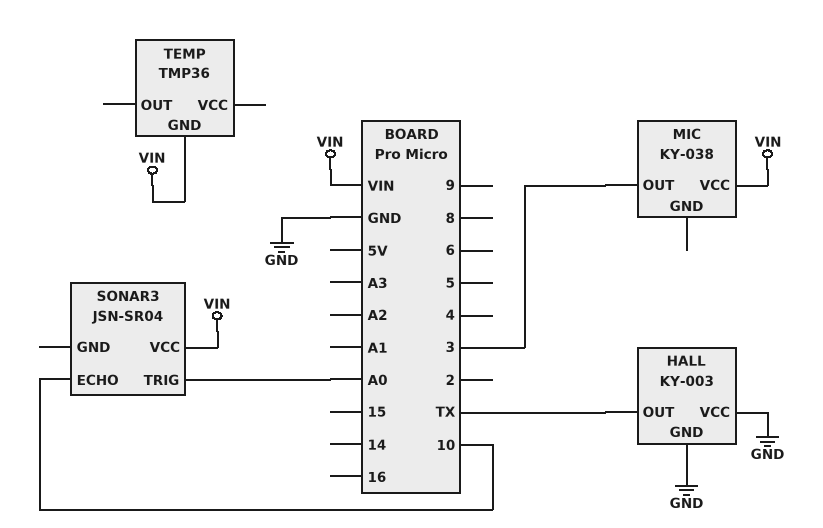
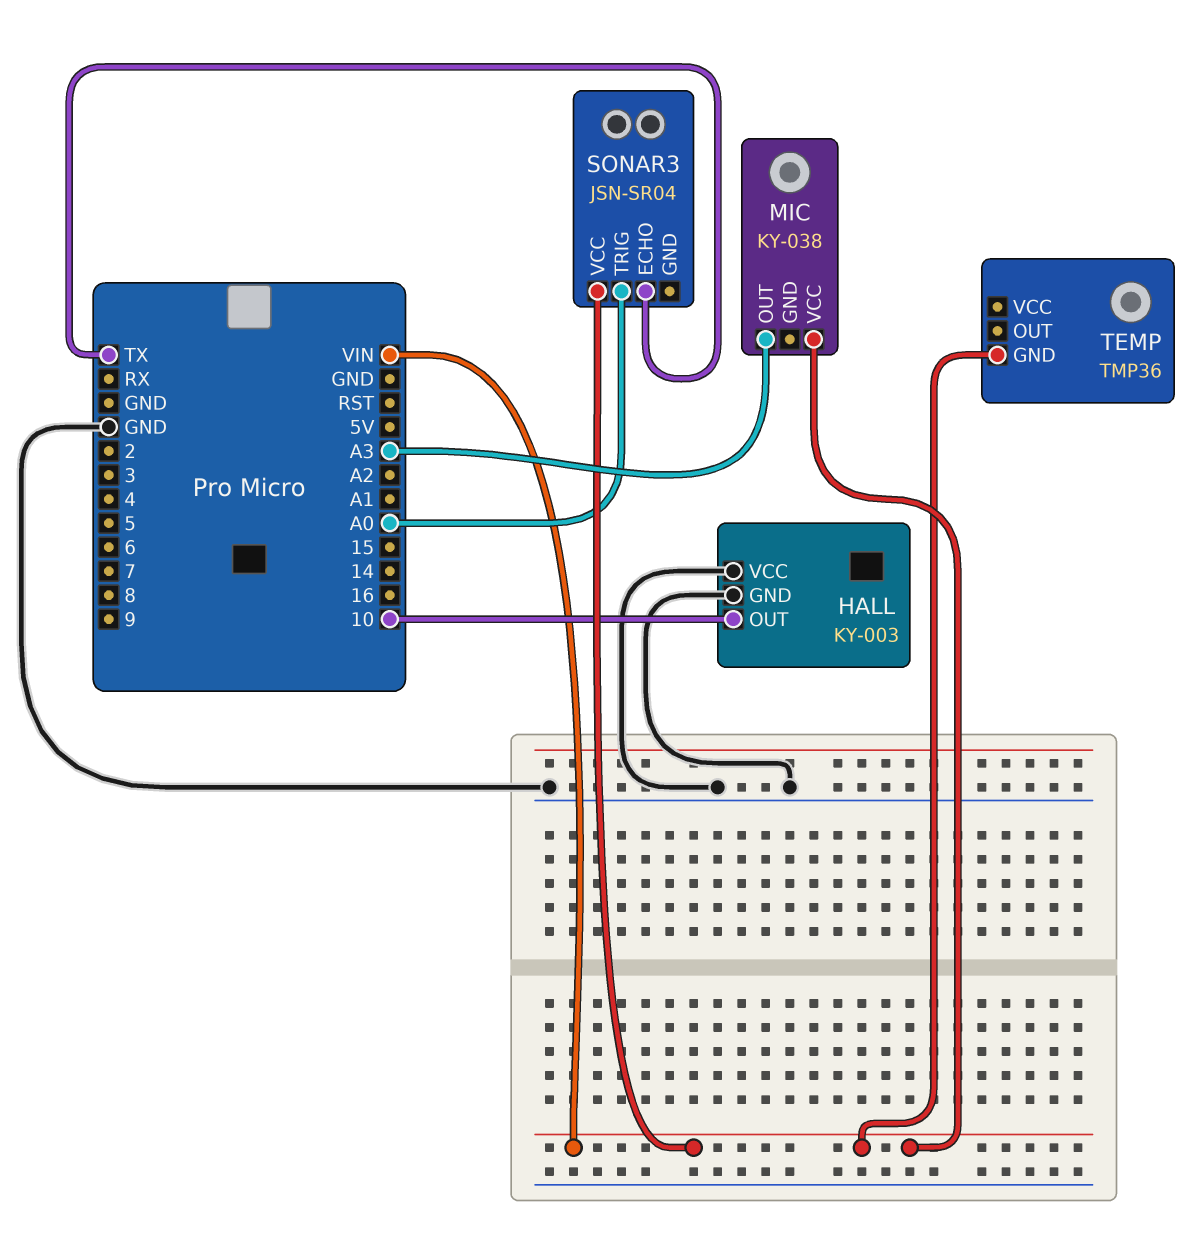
HALL pin OUT: TX -> 10
MIC pin OUT: 3 -> A3
SONAR3 pin ECHO: 10 -> TX

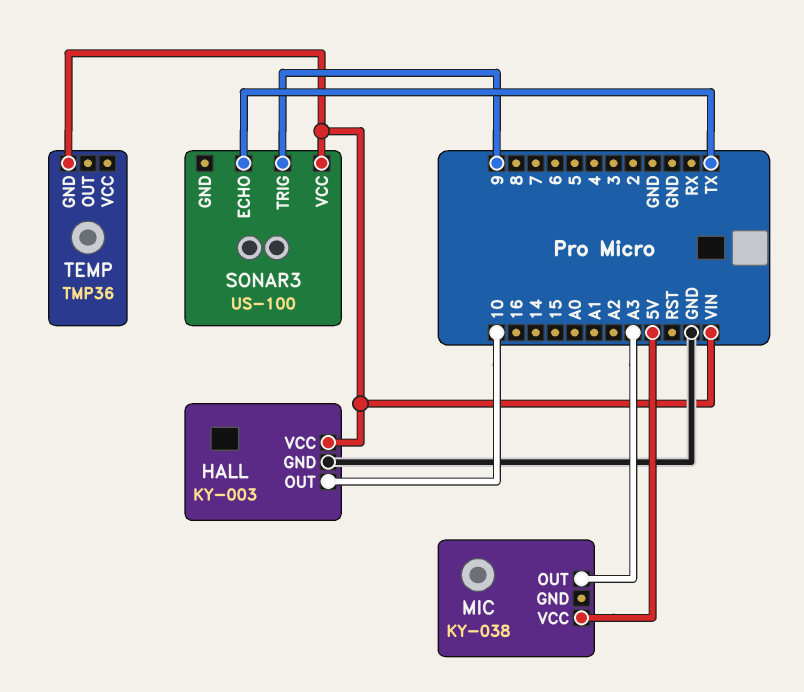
HALL pin VCC: GND -> VIN
MIC pin VCC: VIN -> 5V
SONAR3: JSN-SR04 -> US-100
SONAR3 pin TRIG: A0 -> 9

